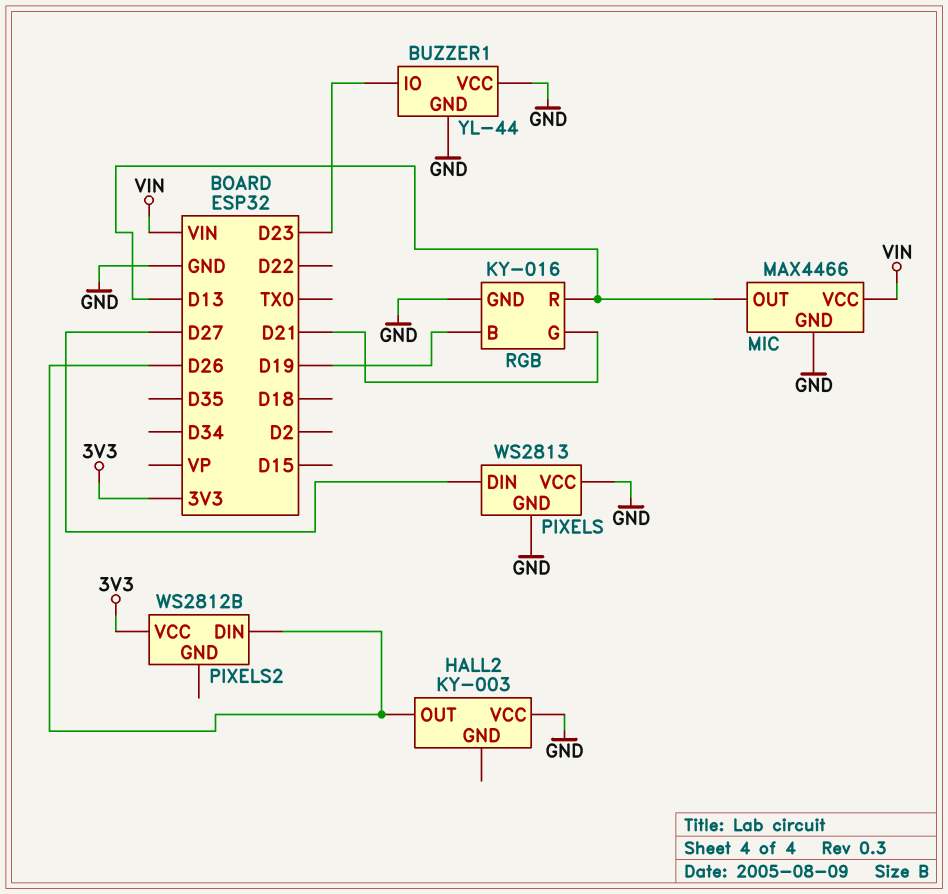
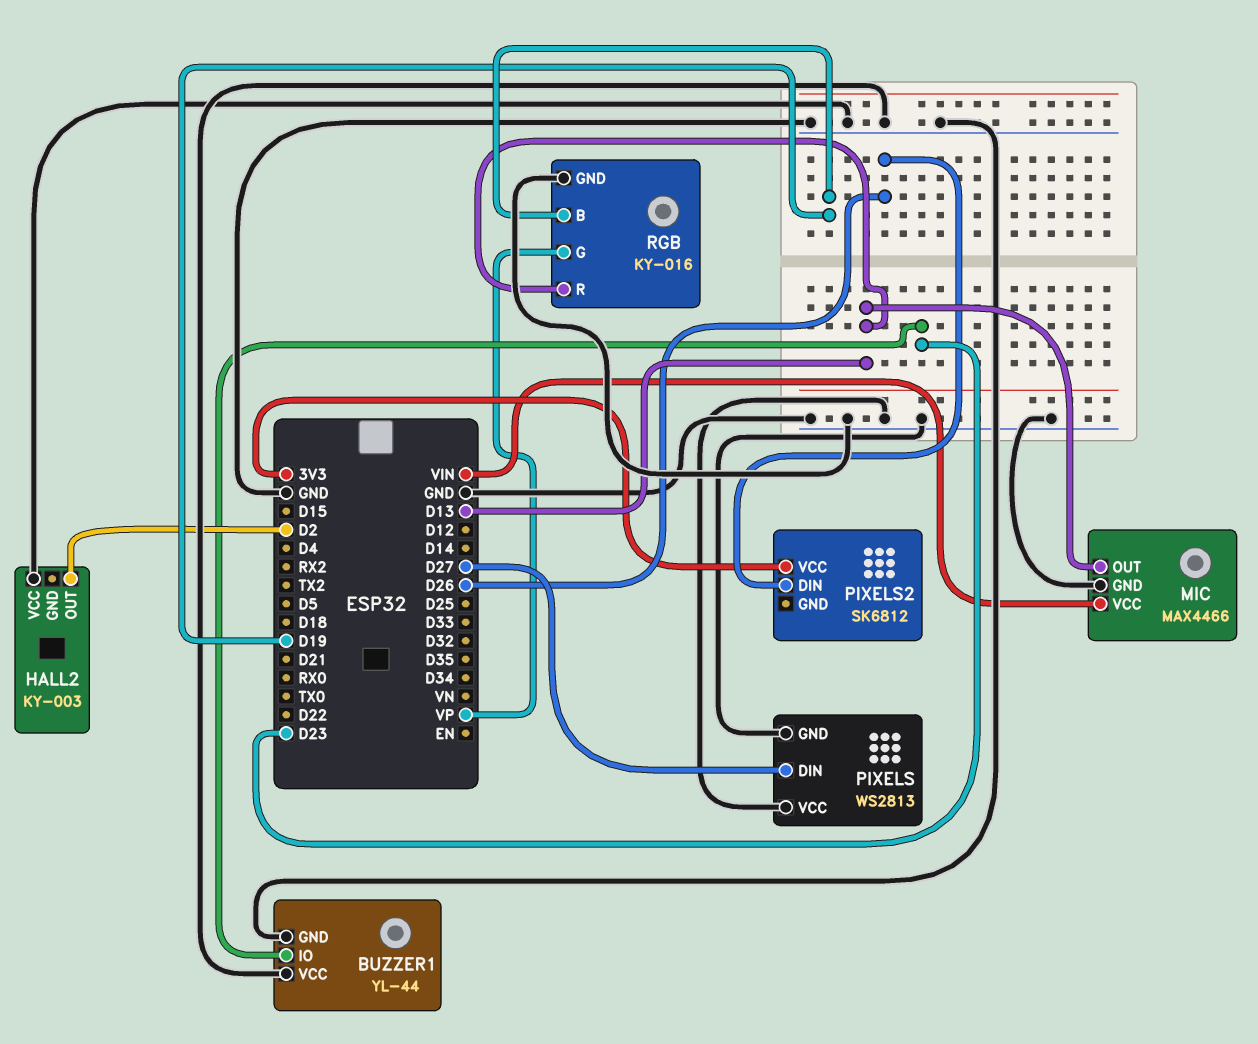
HALL2 pin OUT: D26 -> D2
PIXELS2: WS2812B -> SK6812
RGB pin G: D21 -> VP

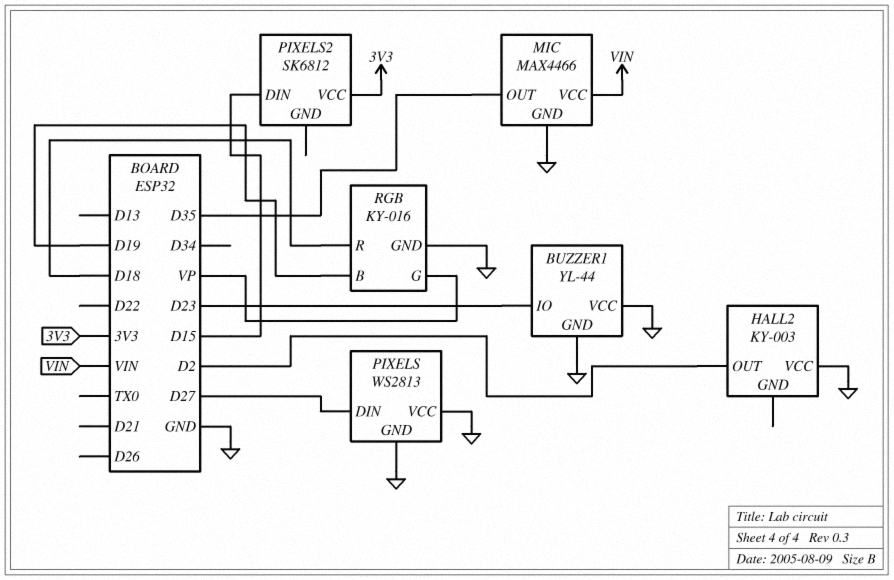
MIC pin OUT: D13 -> D35
PIXELS2 pin DIN: D26 -> D15
RGB pin R: D13 -> D18

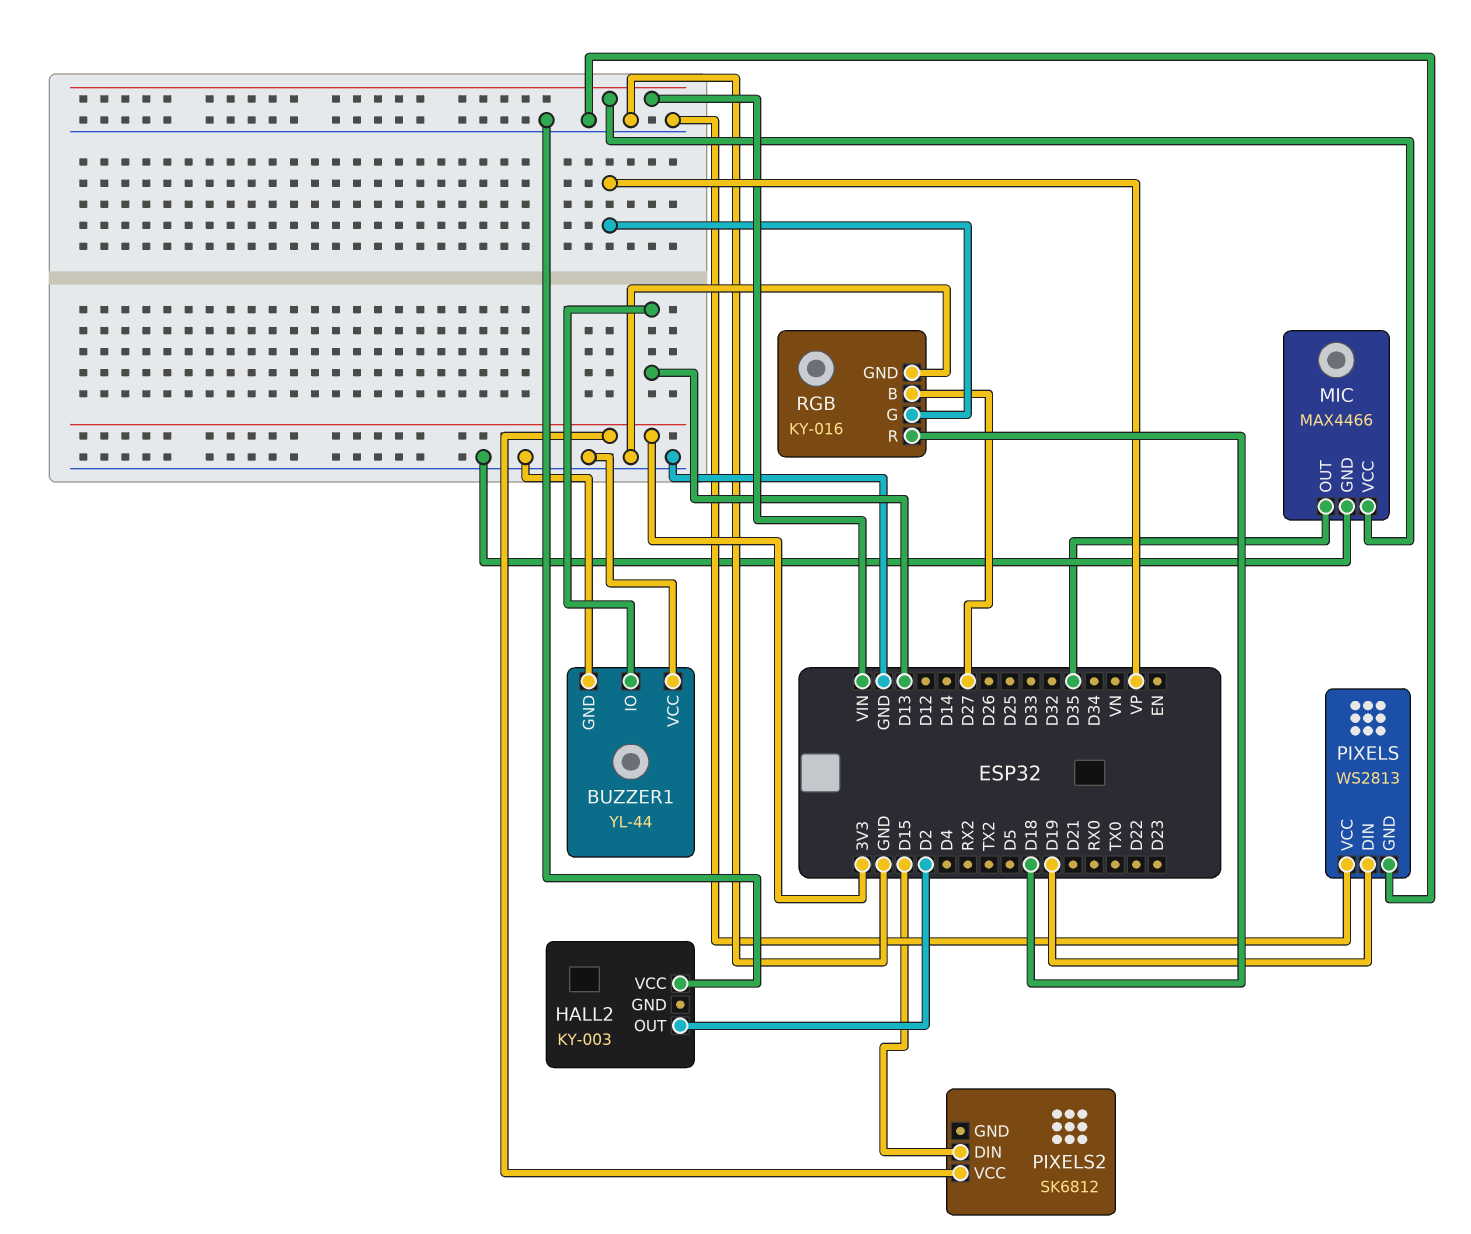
BUZZER1 pin IO: D23 -> D13
PIXELS pin DIN: D27 -> D19
RGB pin B: D19 -> D27

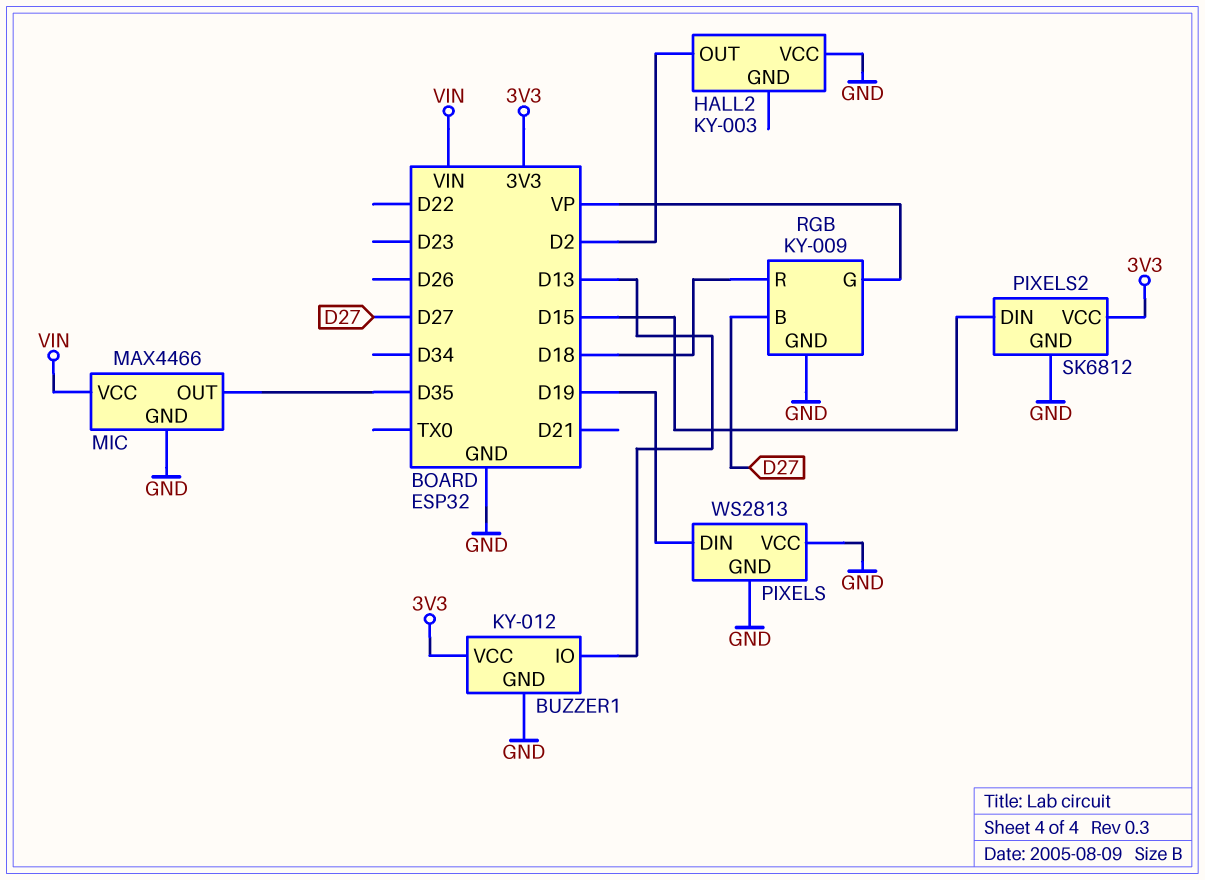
BUZZER1: YL-44 -> KY-012
BUZZER1 pin VCC: GND -> 3V3
PIXELS2 pin GND: none -> GND
RGB: KY-016 -> KY-009

